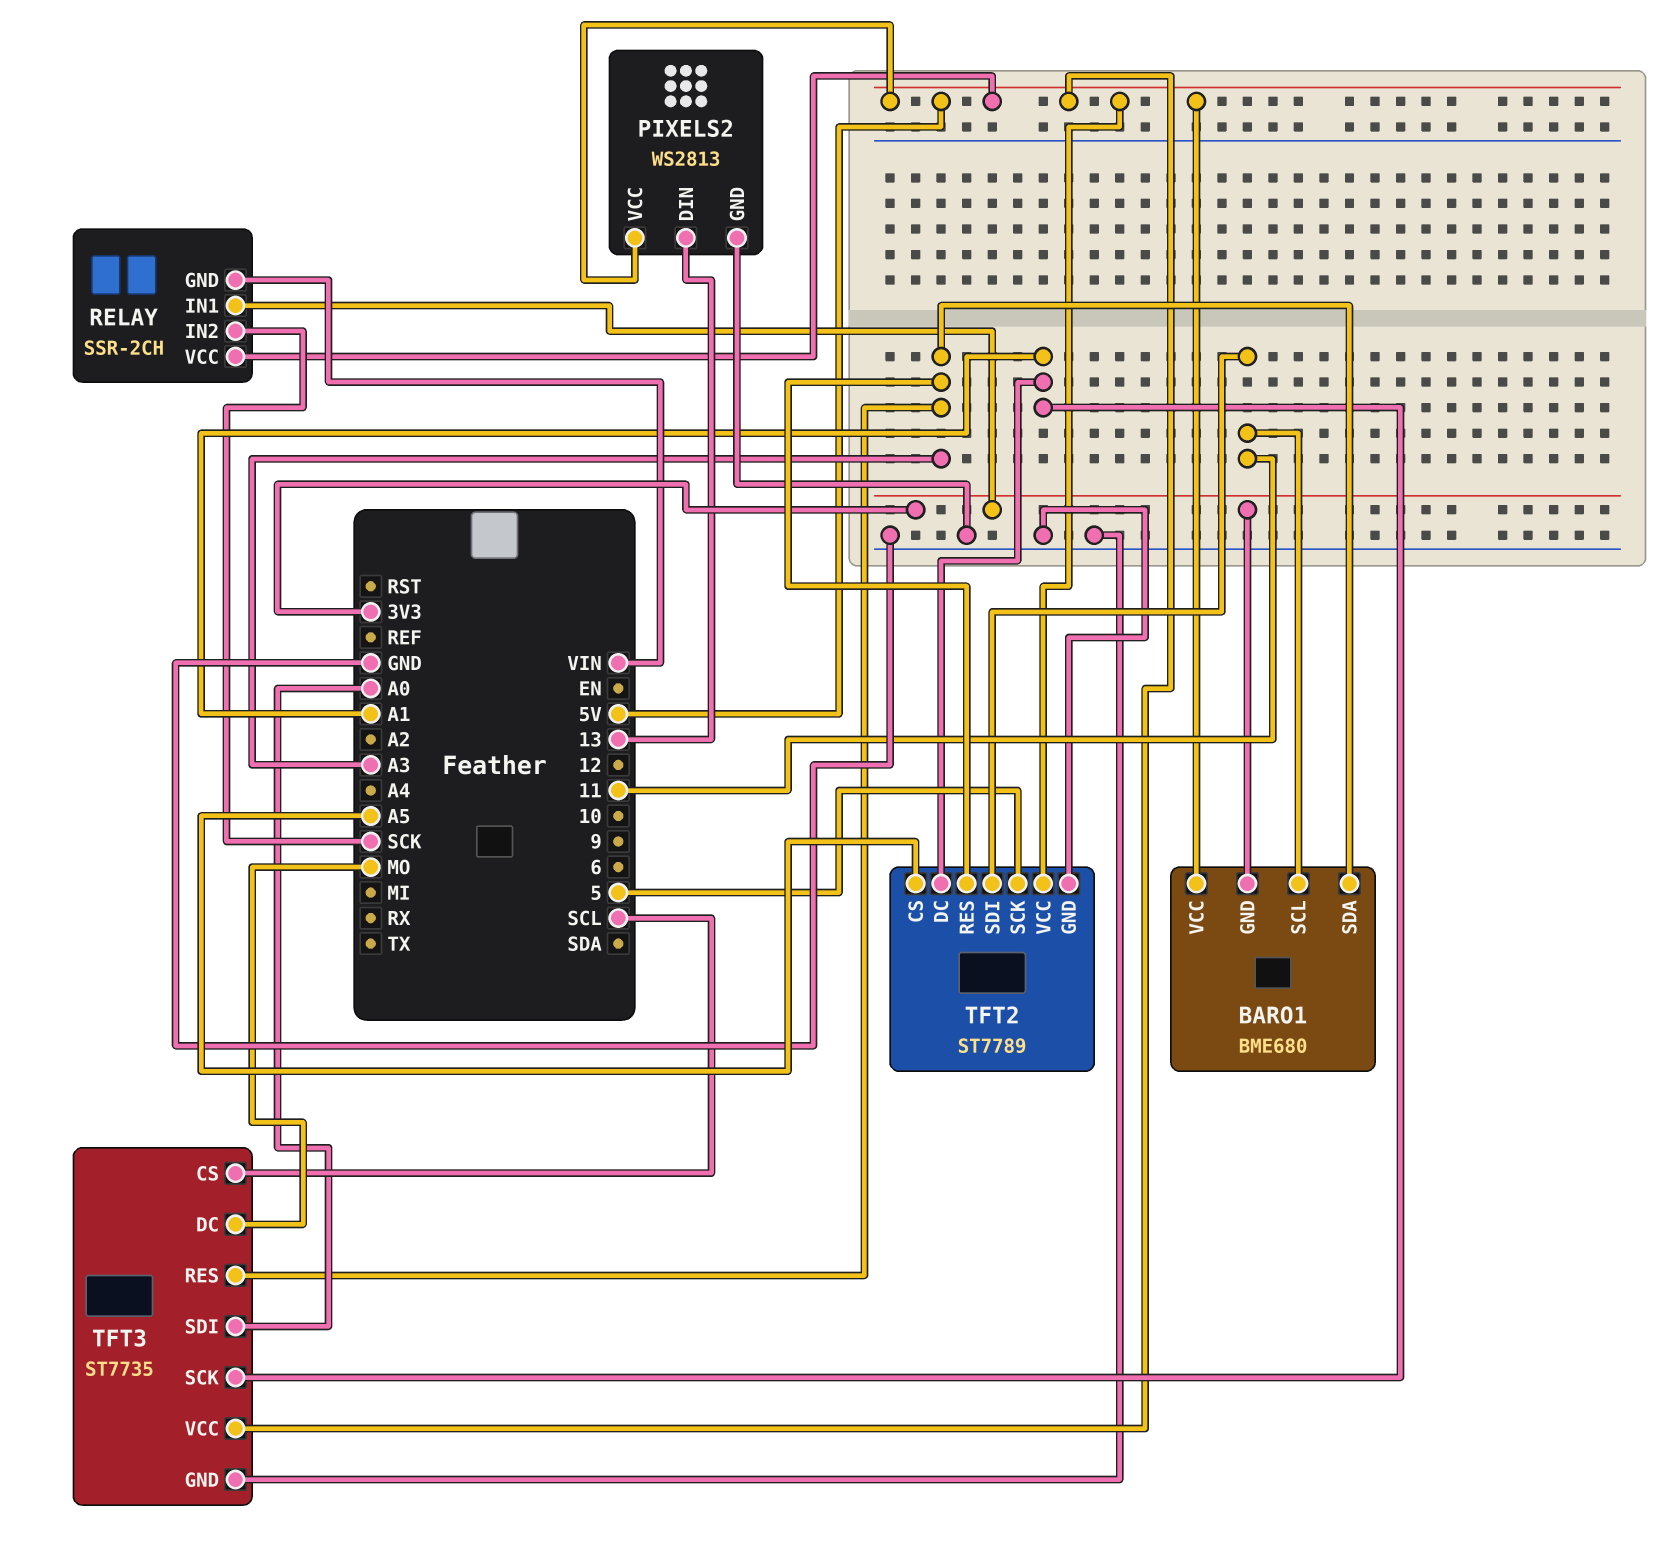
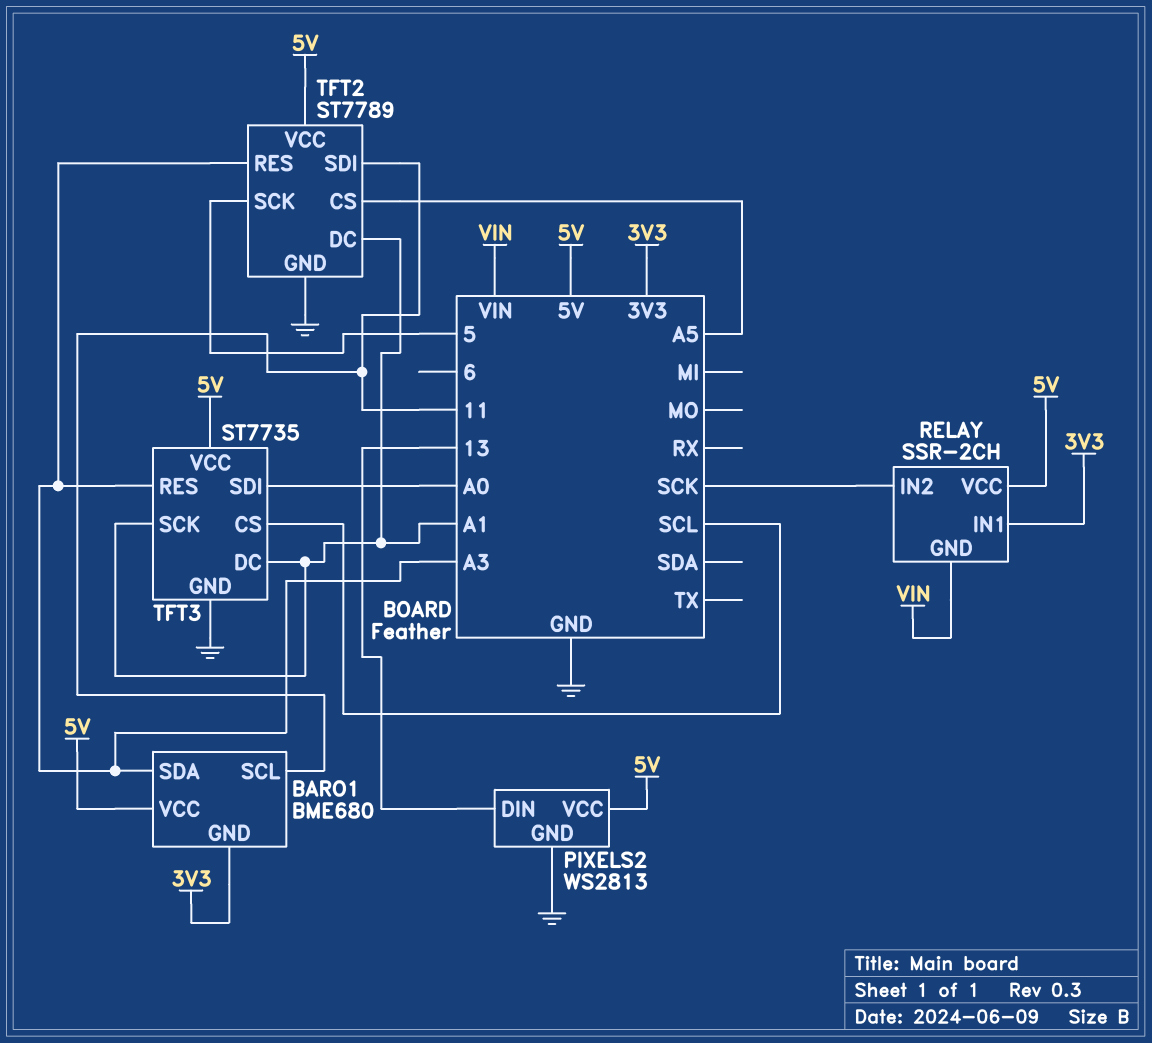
TFT3 pin DC: MO -> A1

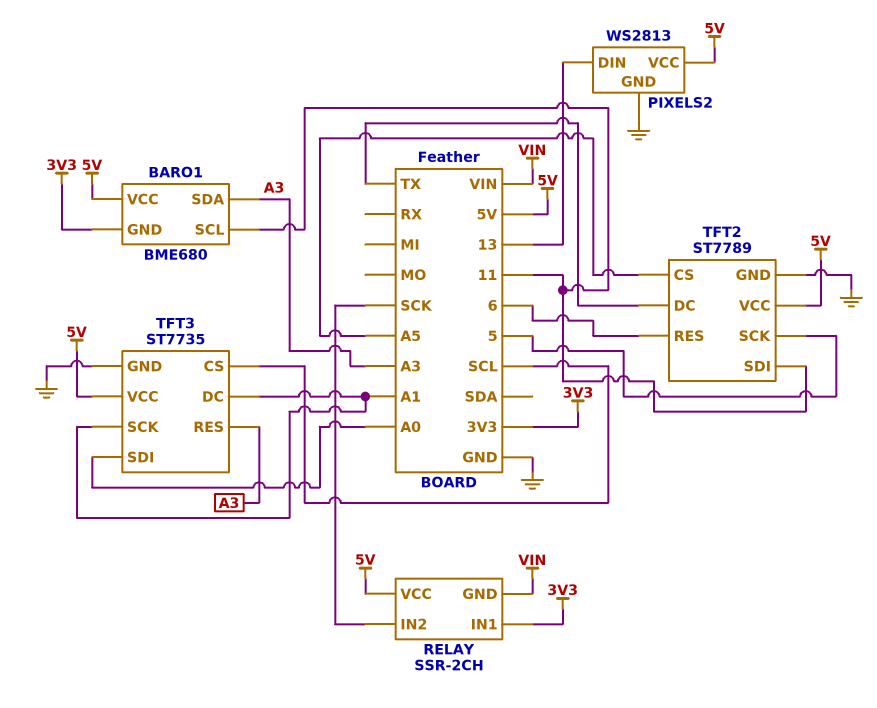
TFT2 pin DC: A1 -> TX
TFT2 pin RES: A3 -> 6

